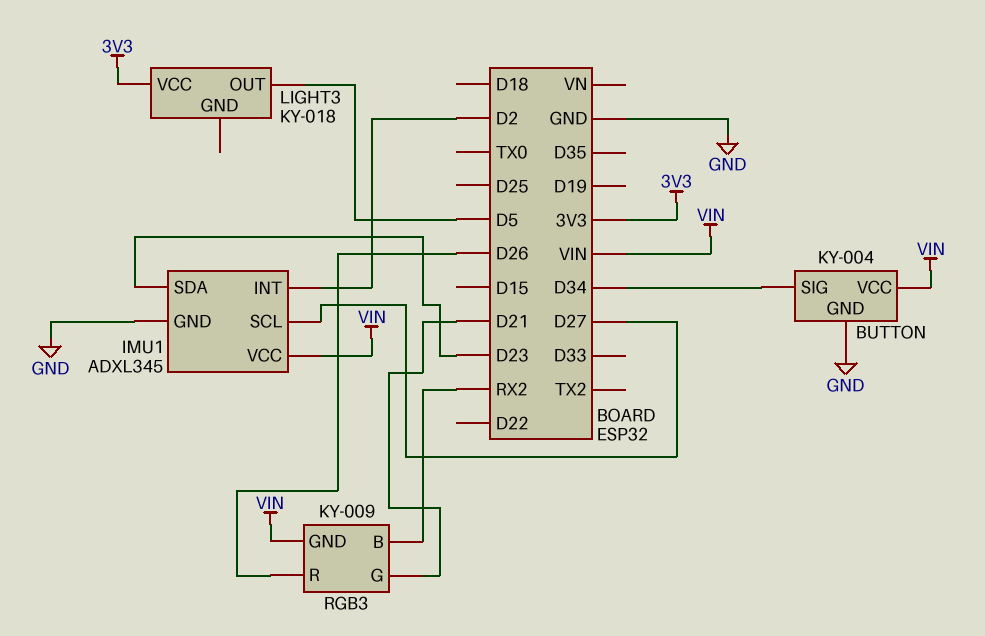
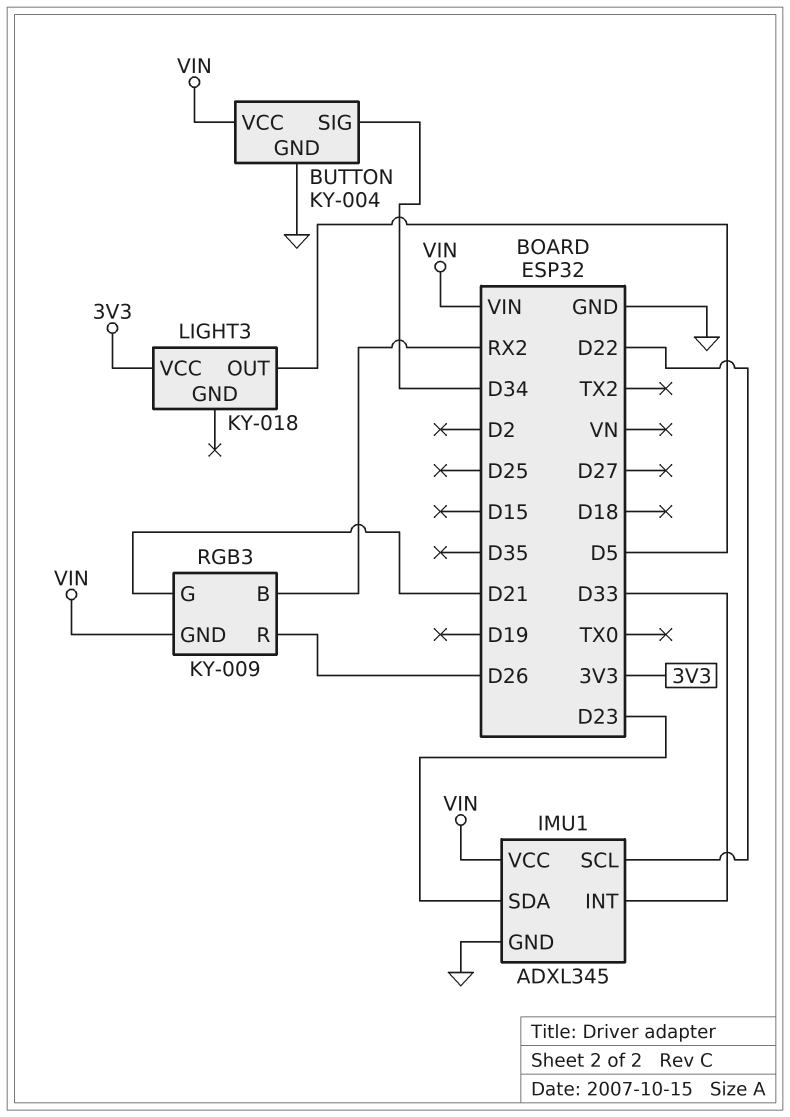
IMU1 pin INT: D2 -> D33
IMU1 pin SCL: D27 -> D22

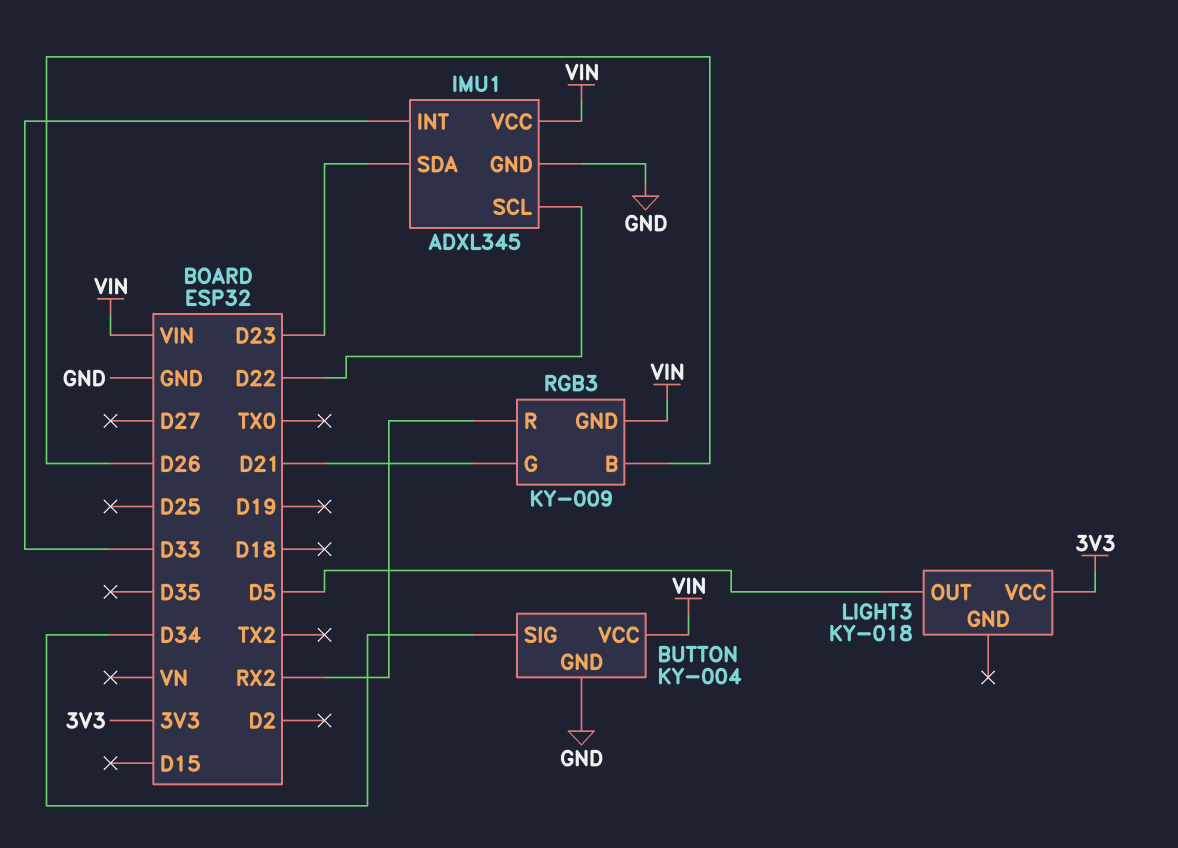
RGB3 pin B: RX2 -> D26
RGB3 pin R: D26 -> RX2

